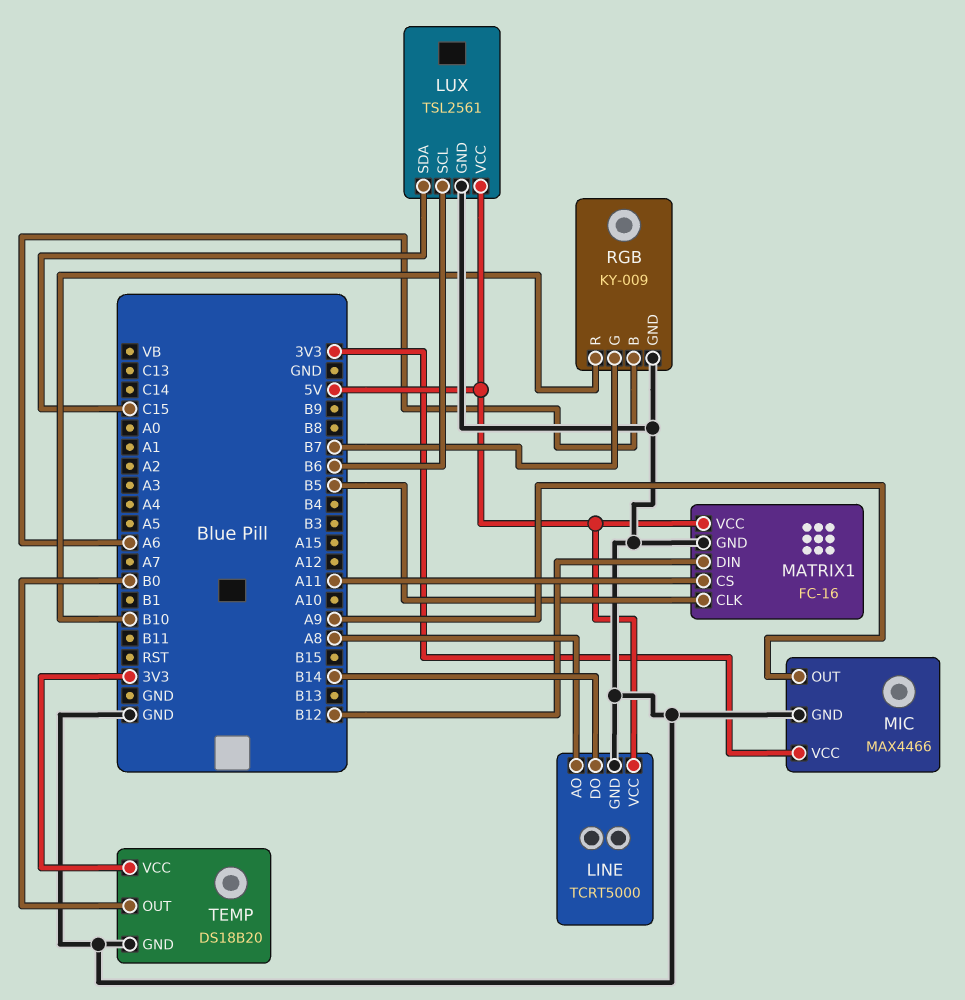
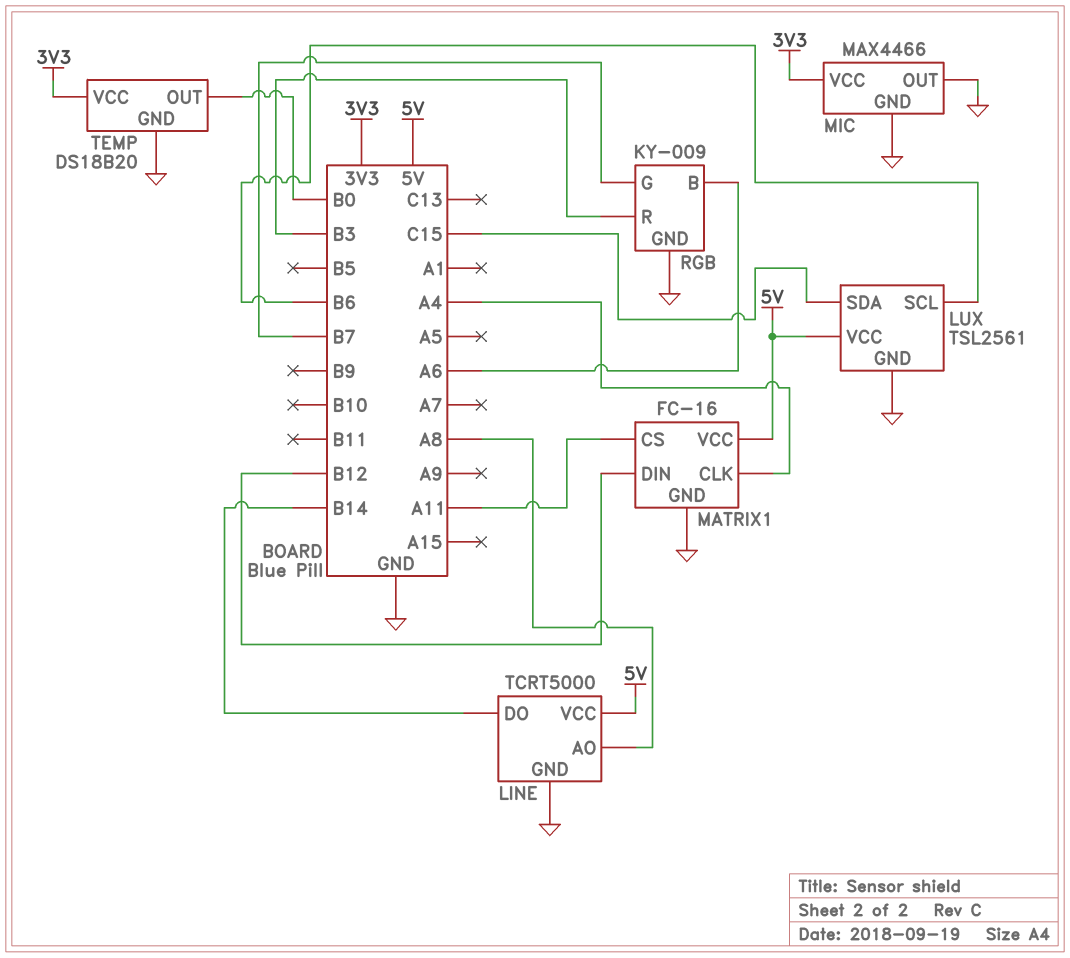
MATRIX1 pin CLK: B5 -> A4
MIC pin OUT: A9 -> GND
RGB pin R: B10 -> B3

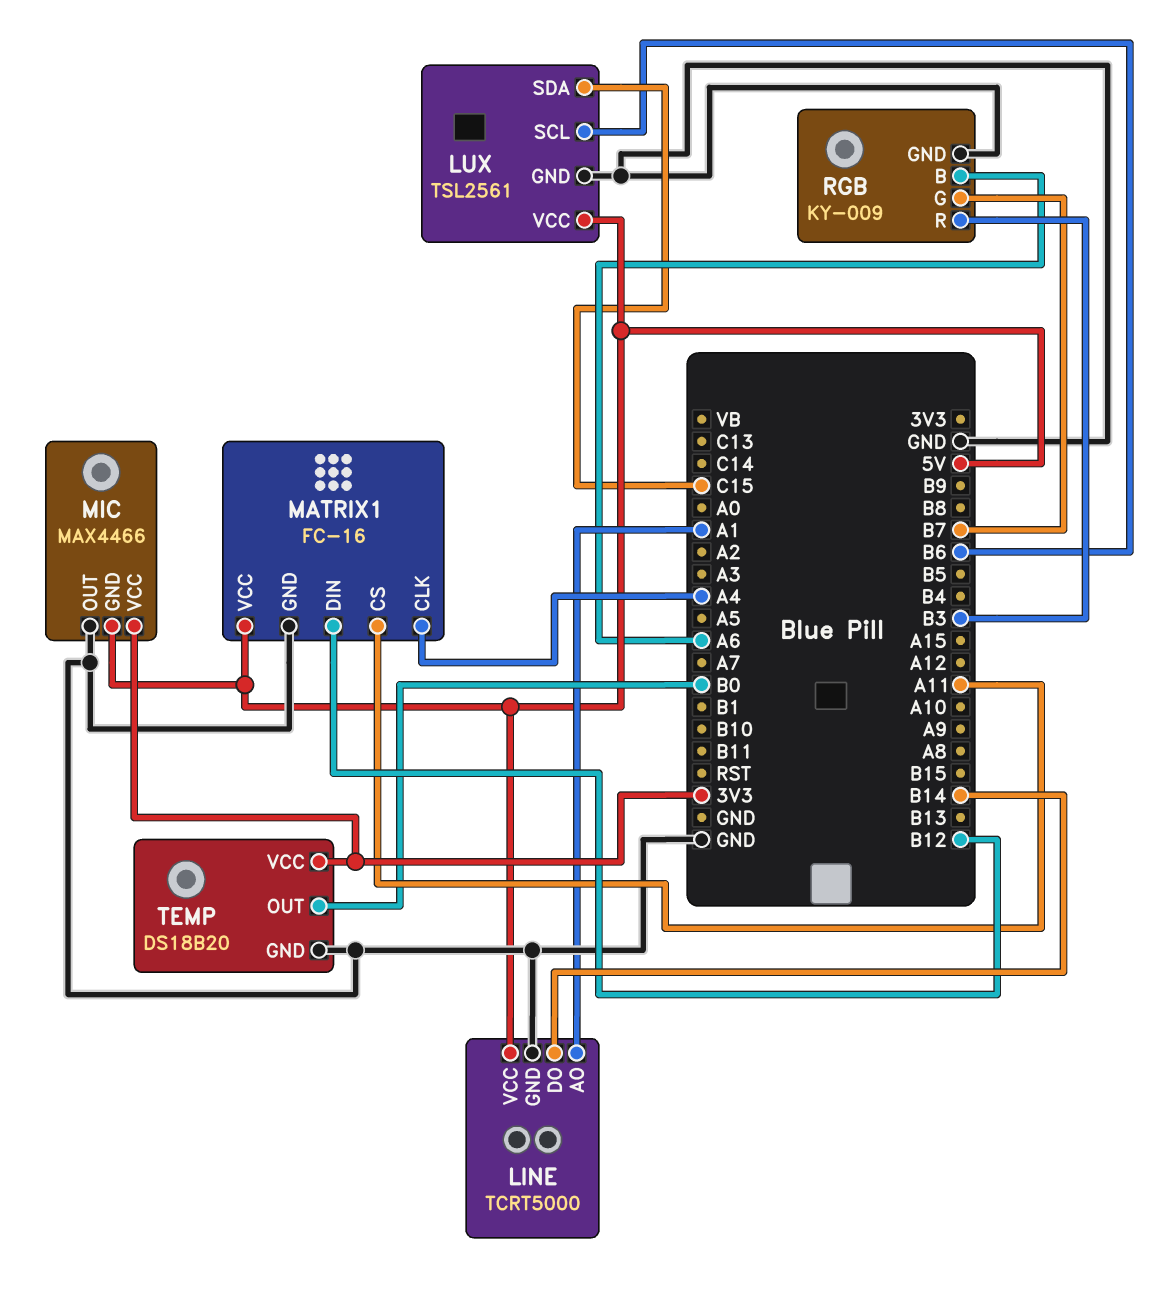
LINE pin AO: A8 -> A1
MIC pin GND: GND -> 5V

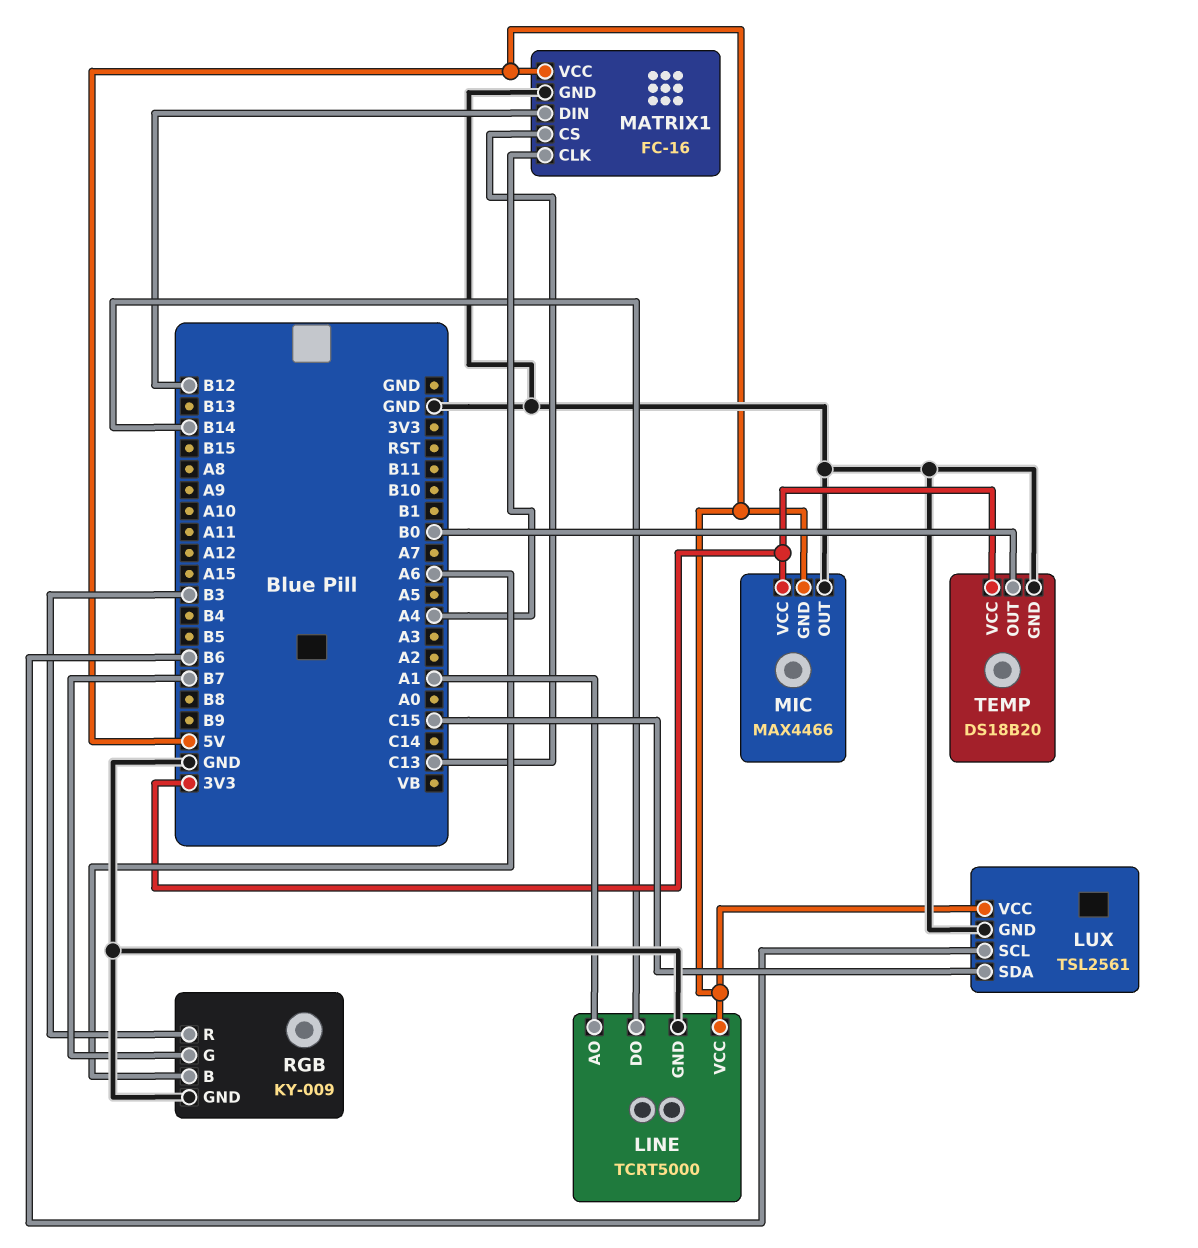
MATRIX1 pin CS: A11 -> C13

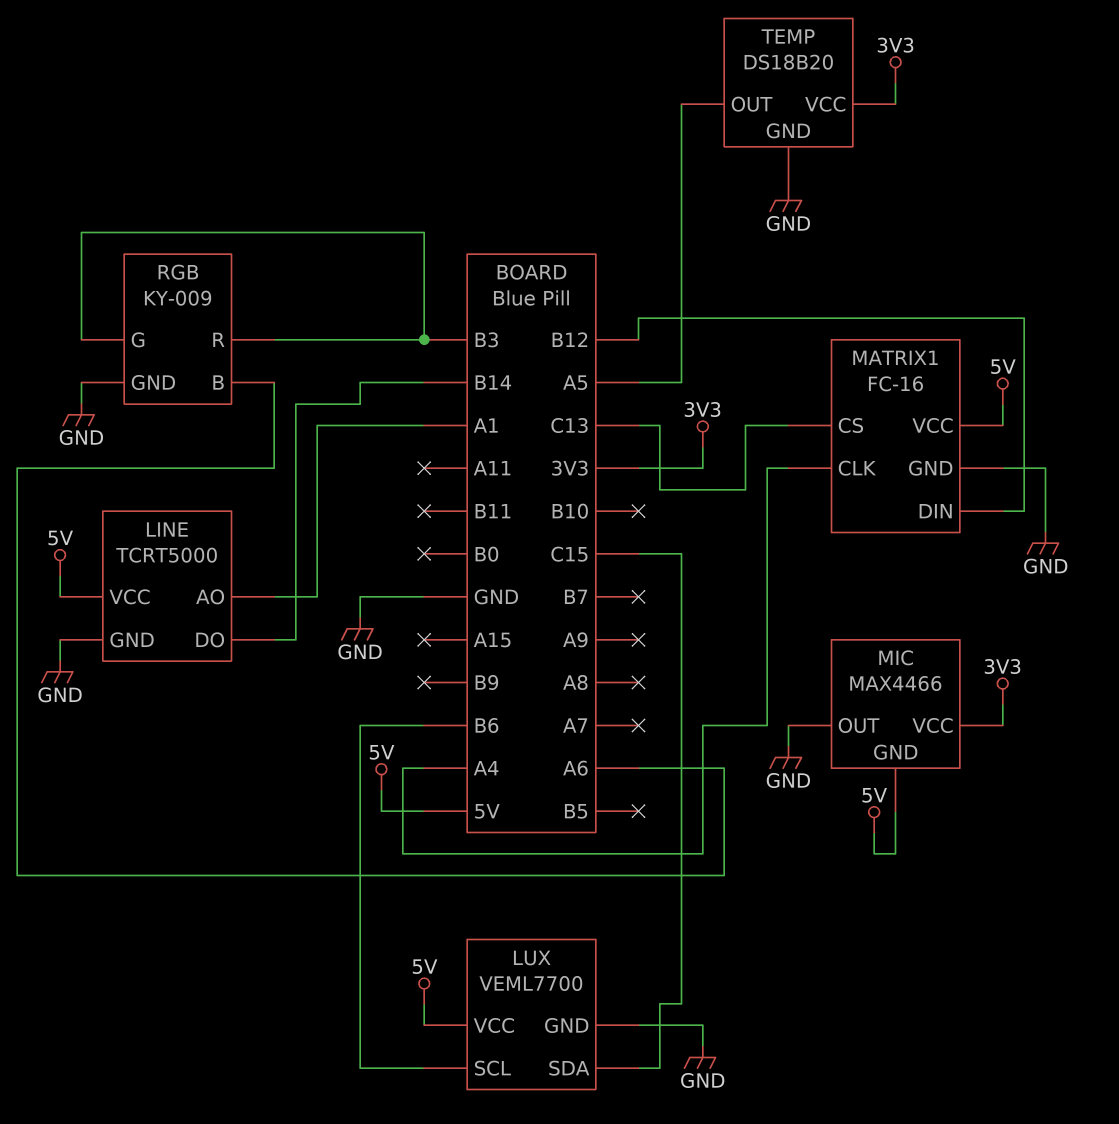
LUX: TSL2561 -> VEML7700
RGB pin G: B7 -> B3
TEMP pin OUT: B0 -> A5

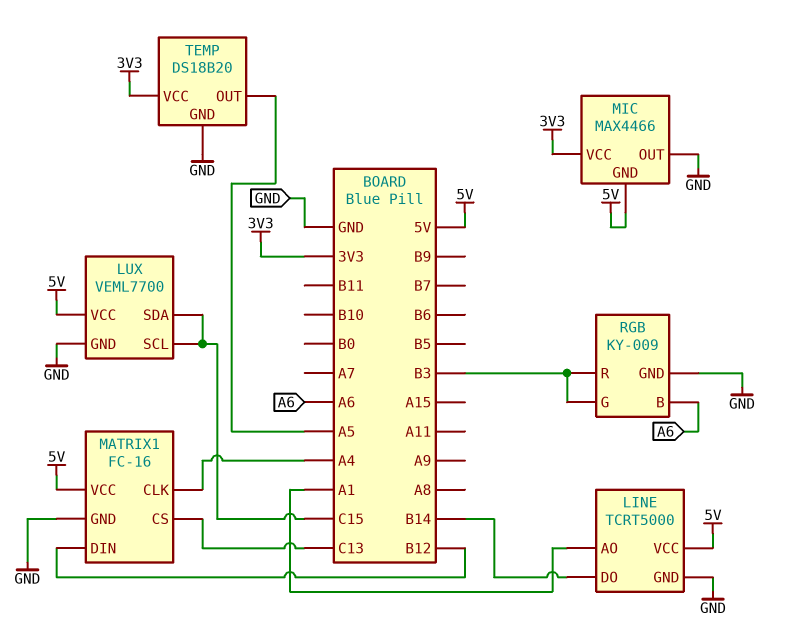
LUX pin SCL: B6 -> C15

